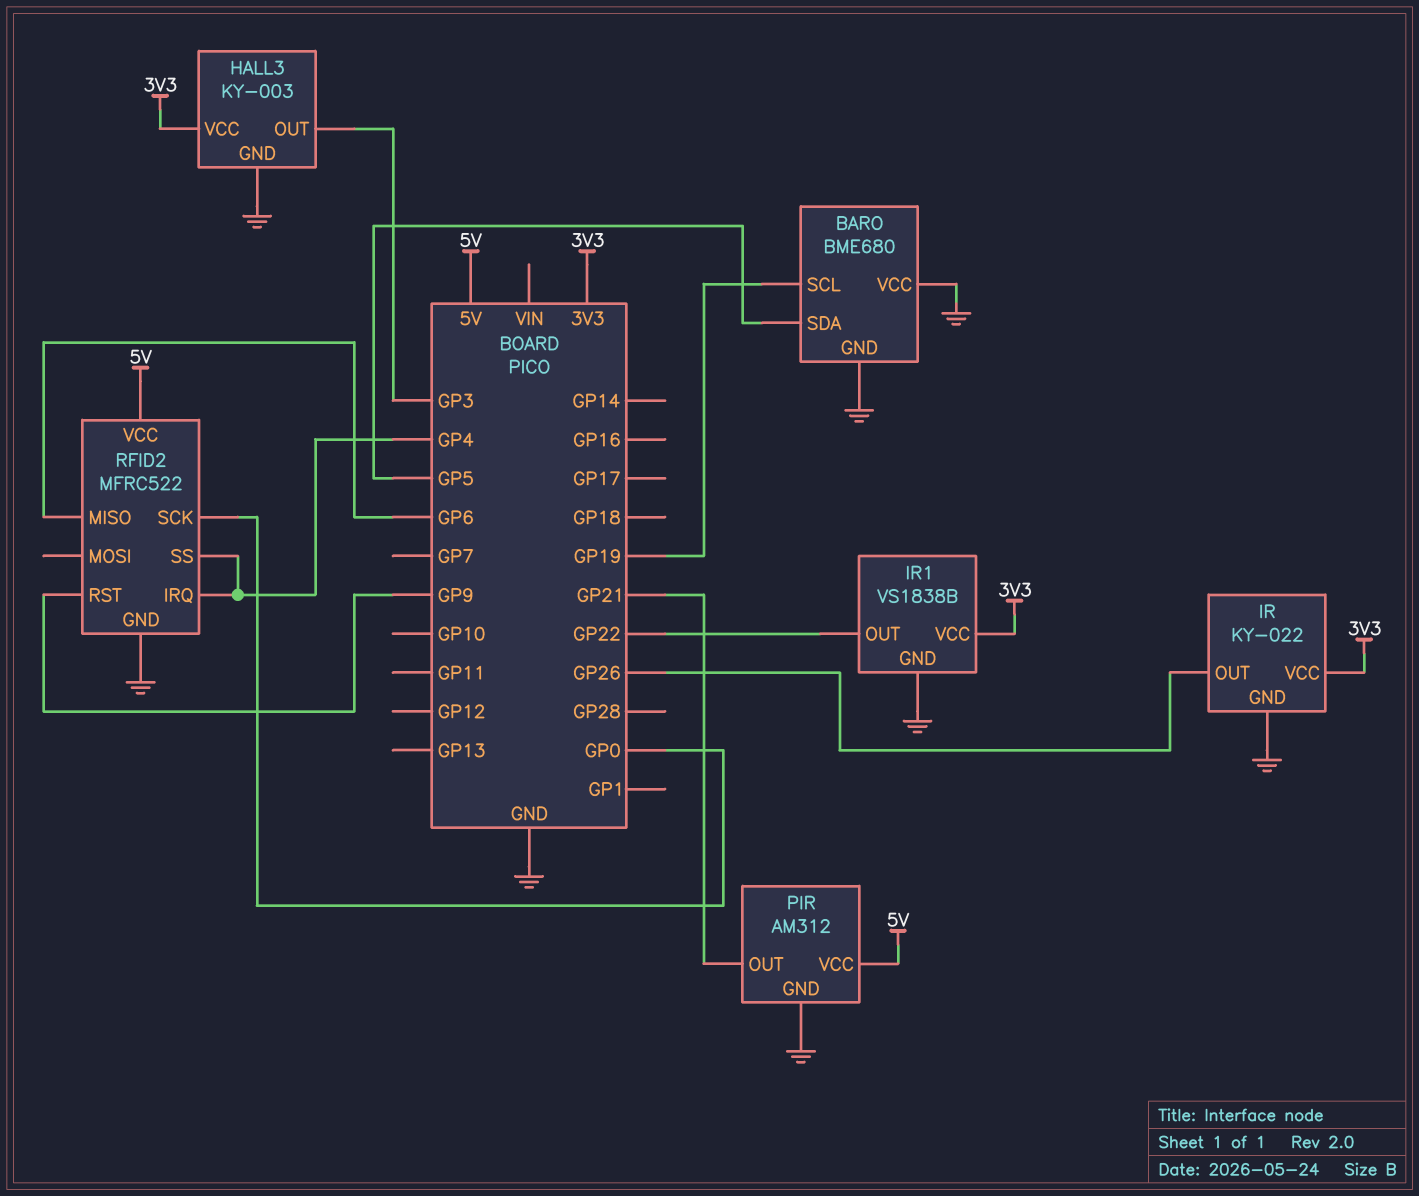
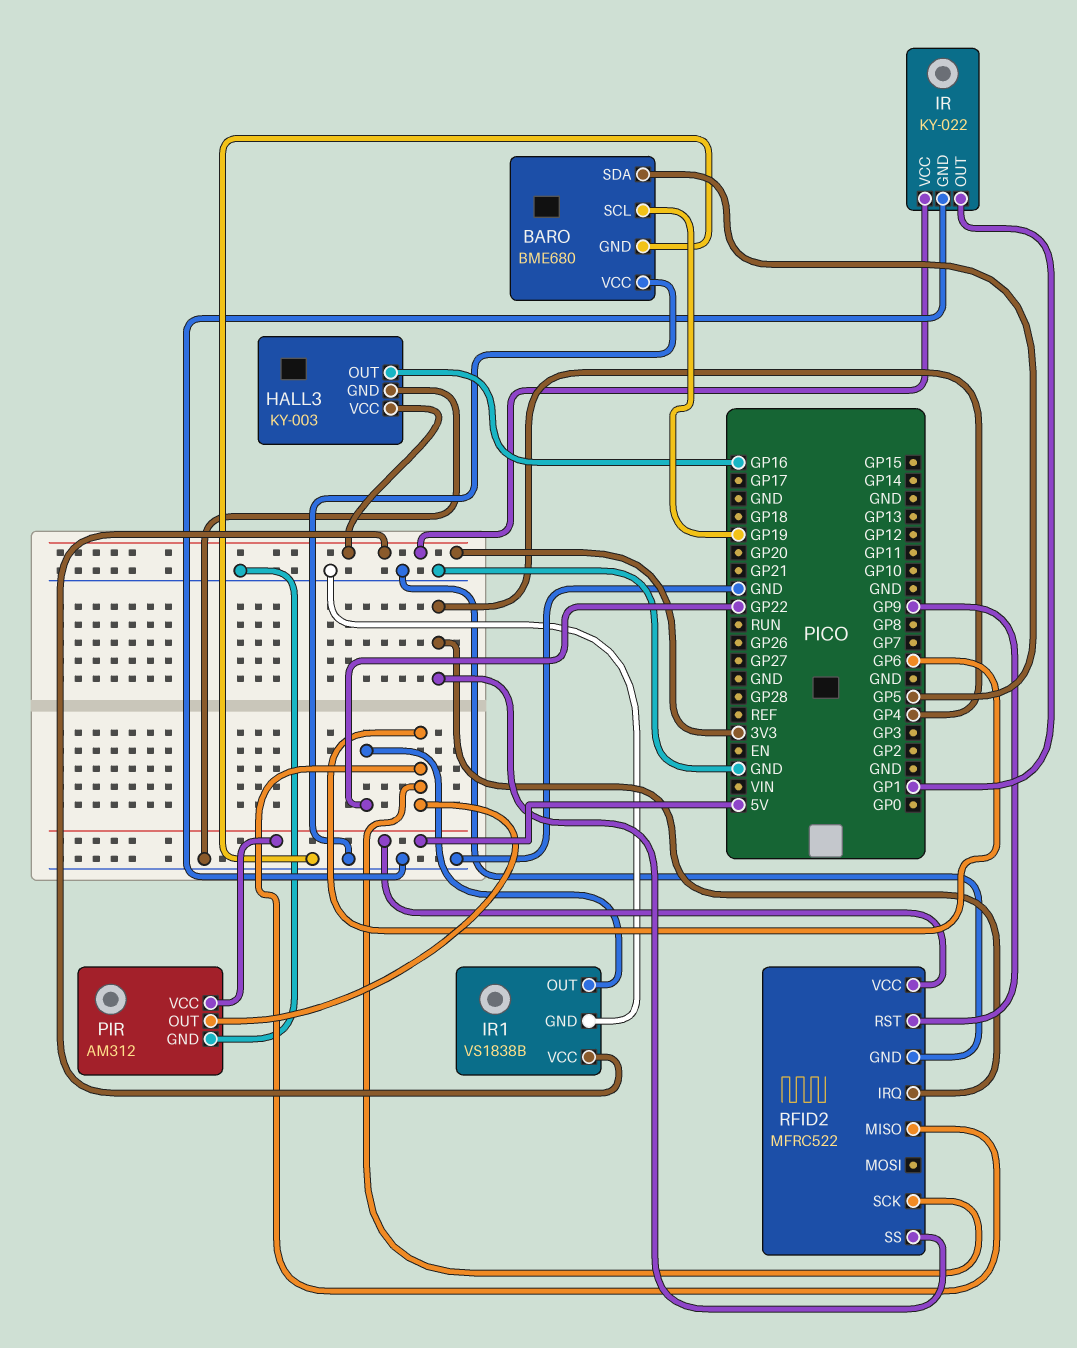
HALL3 pin OUT: GP3 -> GP16
IR pin OUT: GP26 -> GP1
PIR pin OUT: GP21 -> GP6
RFID2 pin SCK: GP0 -> GP6

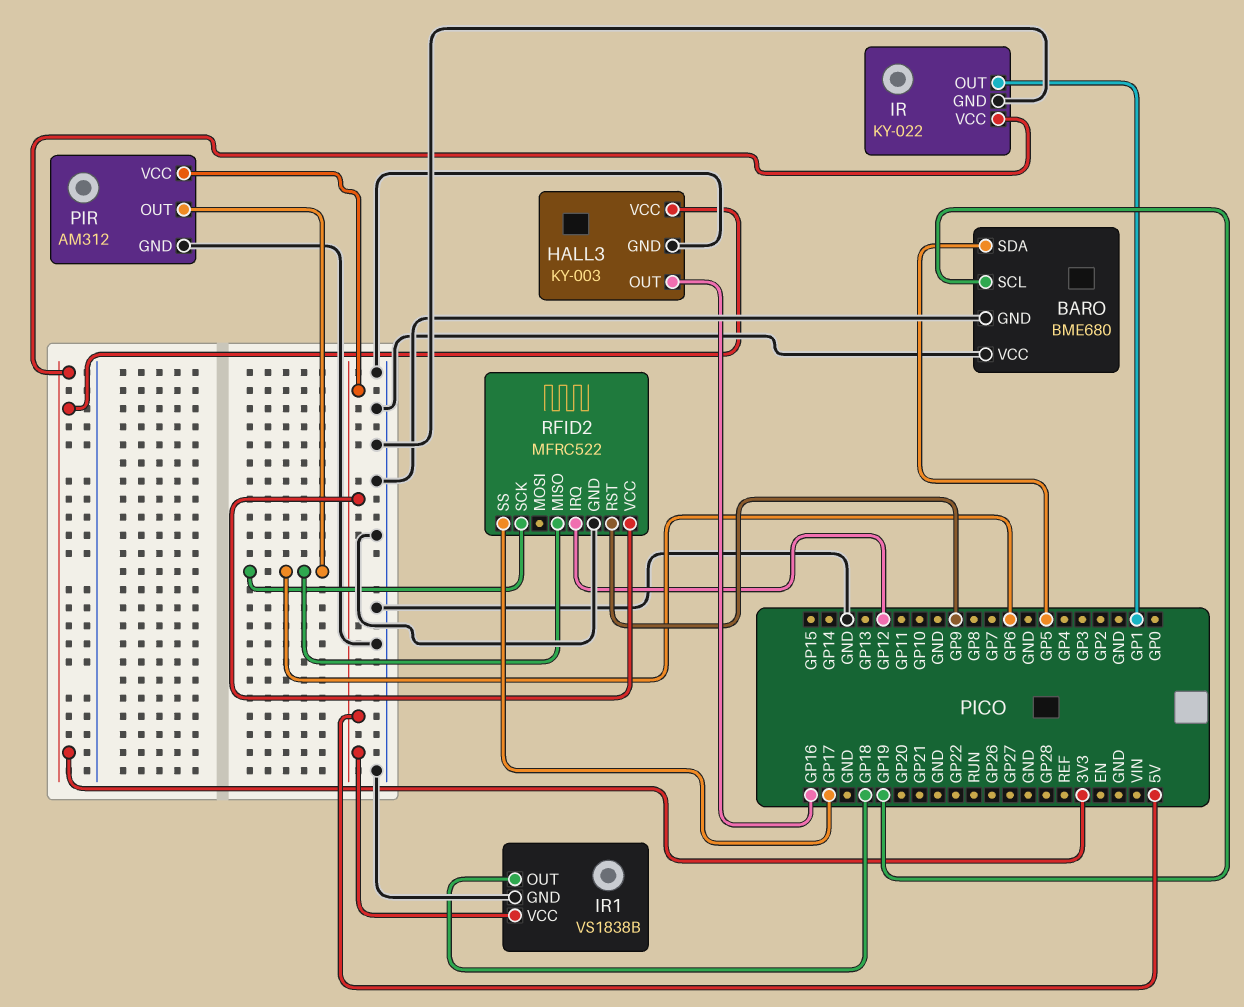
IR1 pin OUT: GP22 -> GP18
IR1 pin VCC: 3V3 -> 5V
RFID2 pin IRQ: GP4 -> GP12
RFID2 pin SS: GP4 -> GP17

